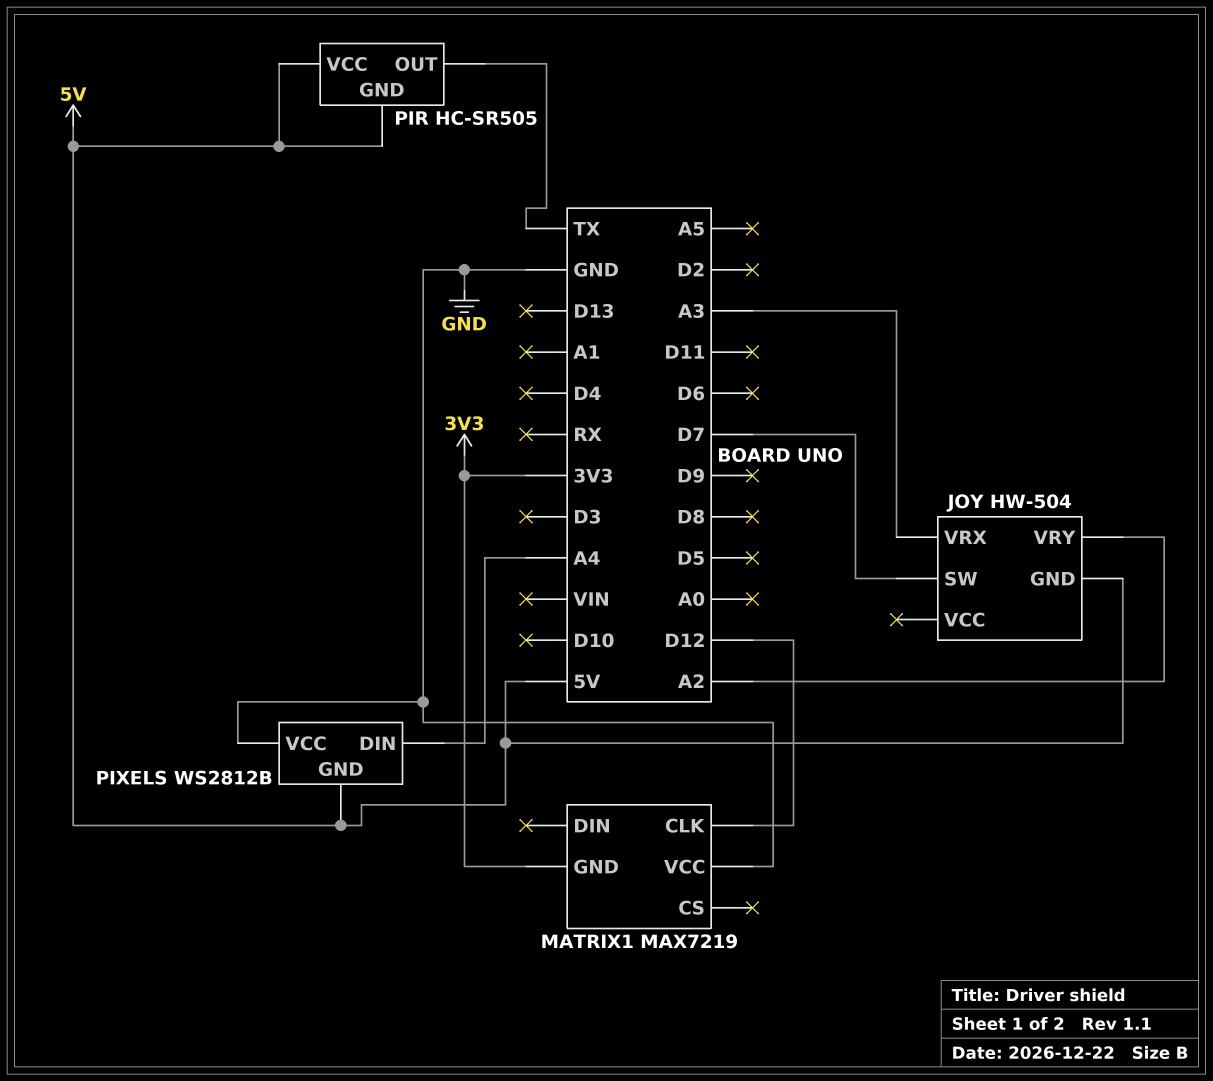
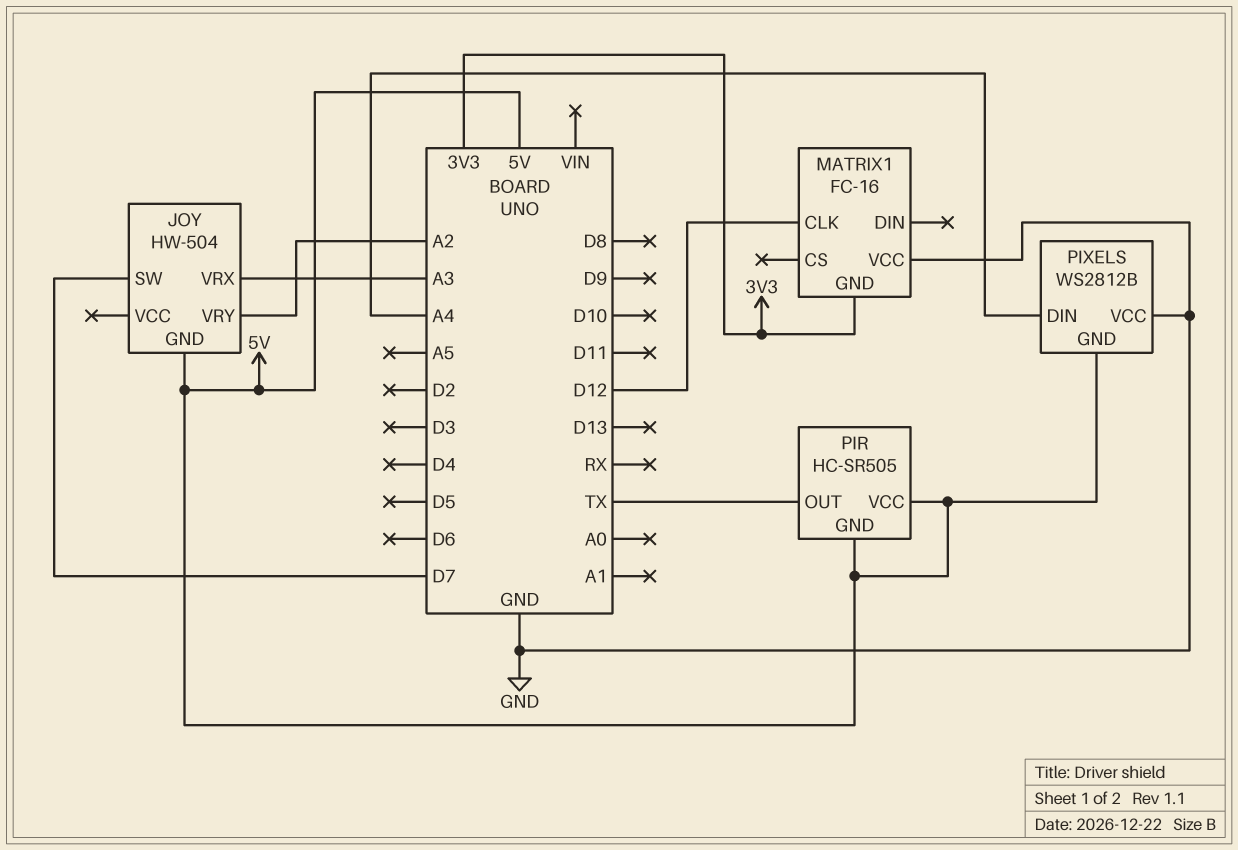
MATRIX1: MAX7219 -> FC-16

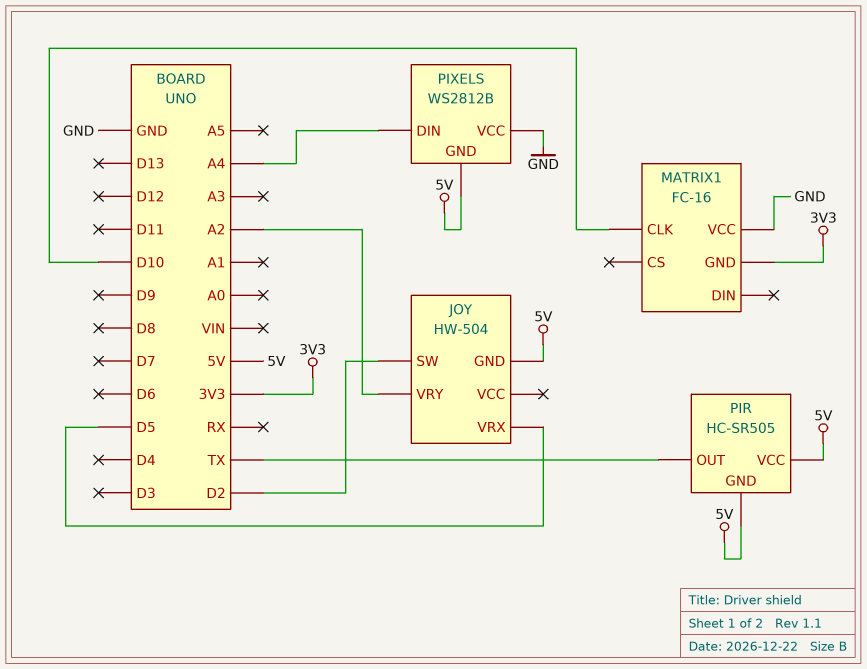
JOY pin SW: D7 -> D2
JOY pin VRX: A3 -> D5
MATRIX1 pin CLK: D12 -> D10

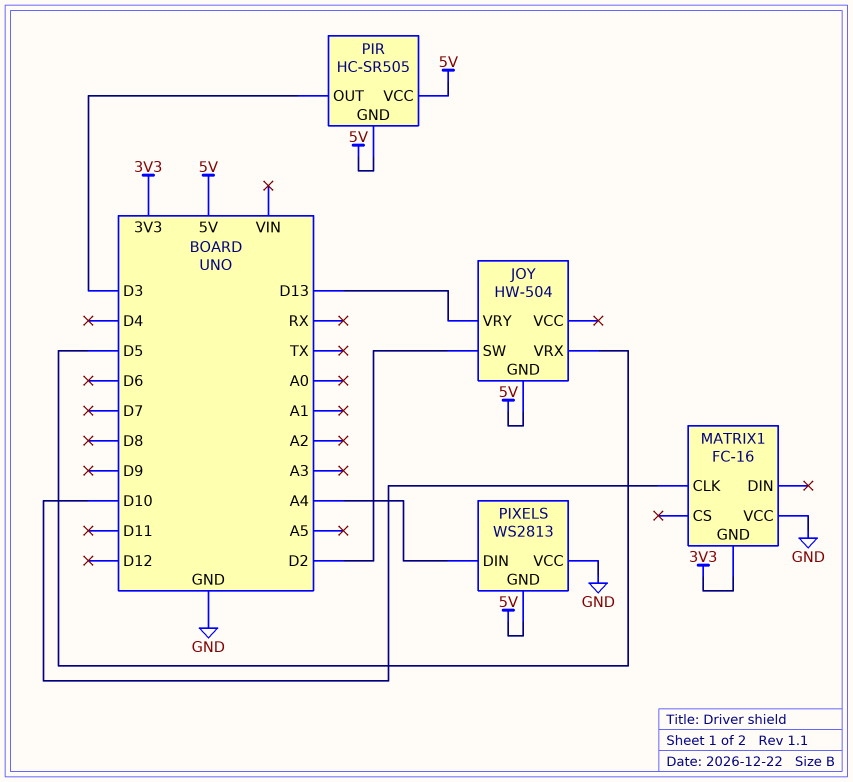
JOY pin VRY: A2 -> D13
PIR pin OUT: TX -> D3
PIXELS: WS2812B -> WS2813

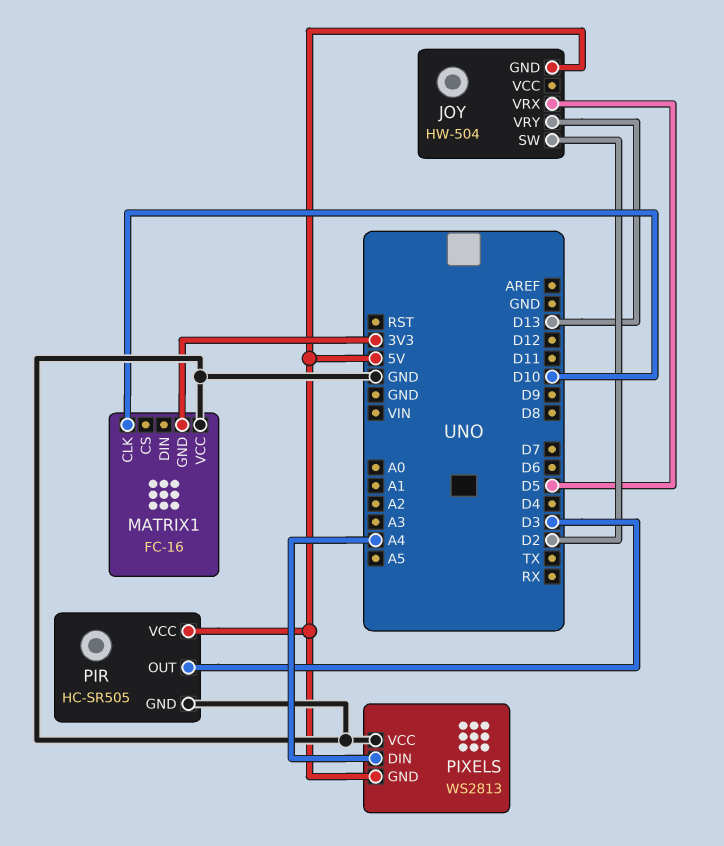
PIR pin GND: 5V -> GND

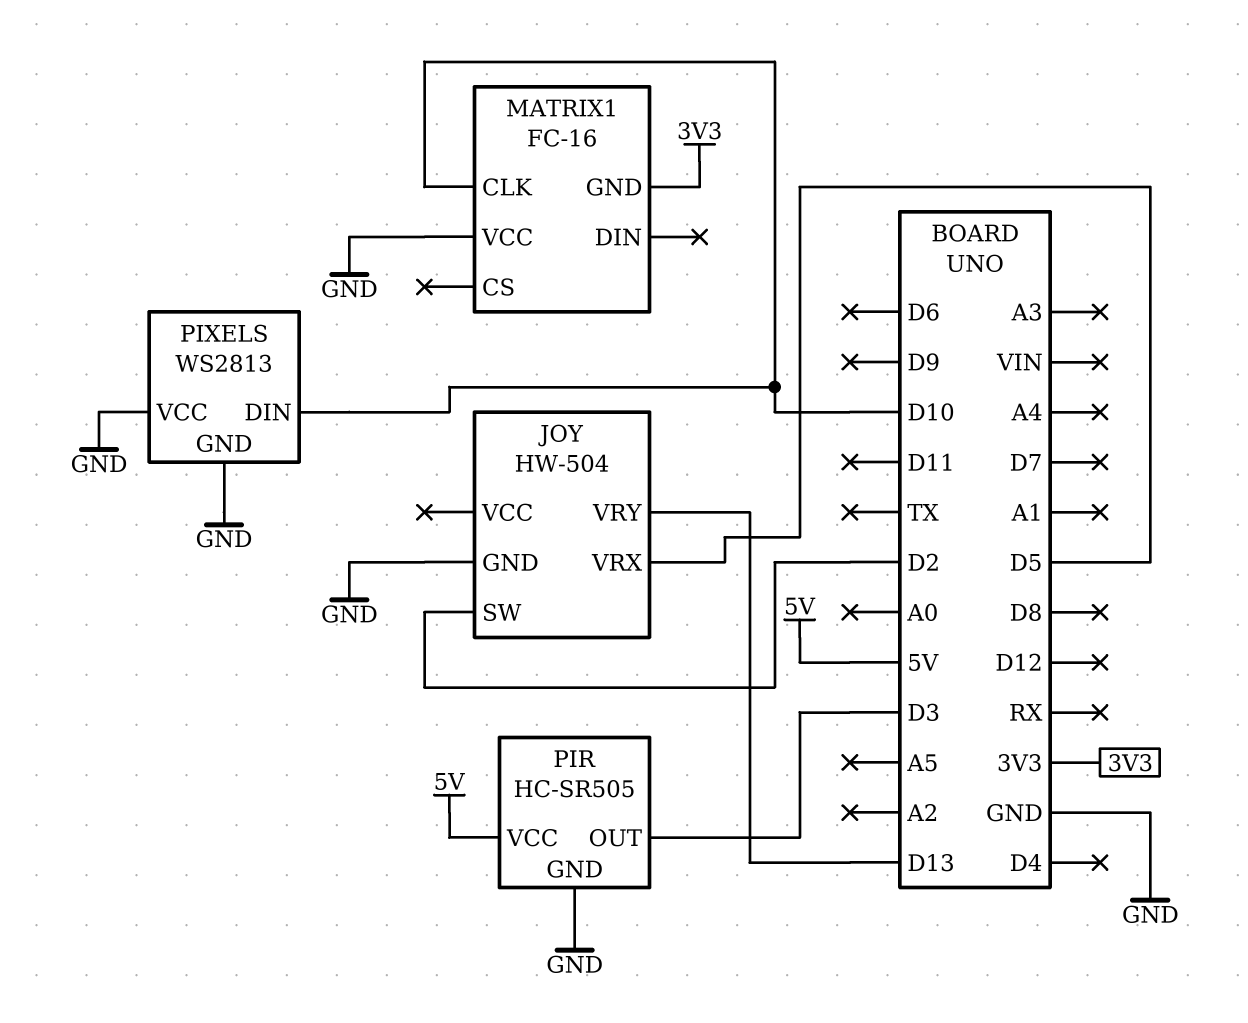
JOY pin GND: 5V -> GND
PIXELS pin DIN: A4 -> D10
PIXELS pin GND: 5V -> GND

